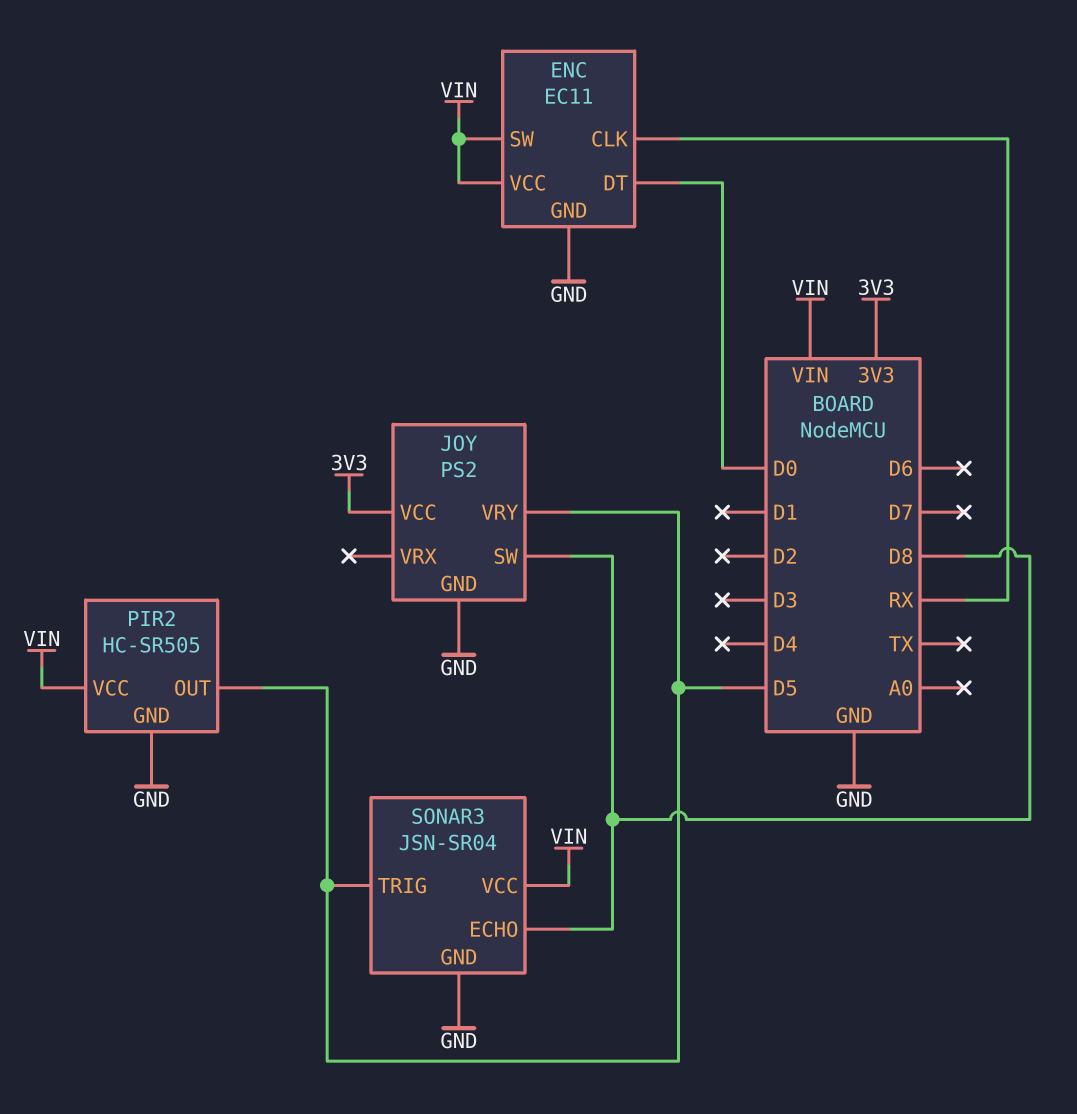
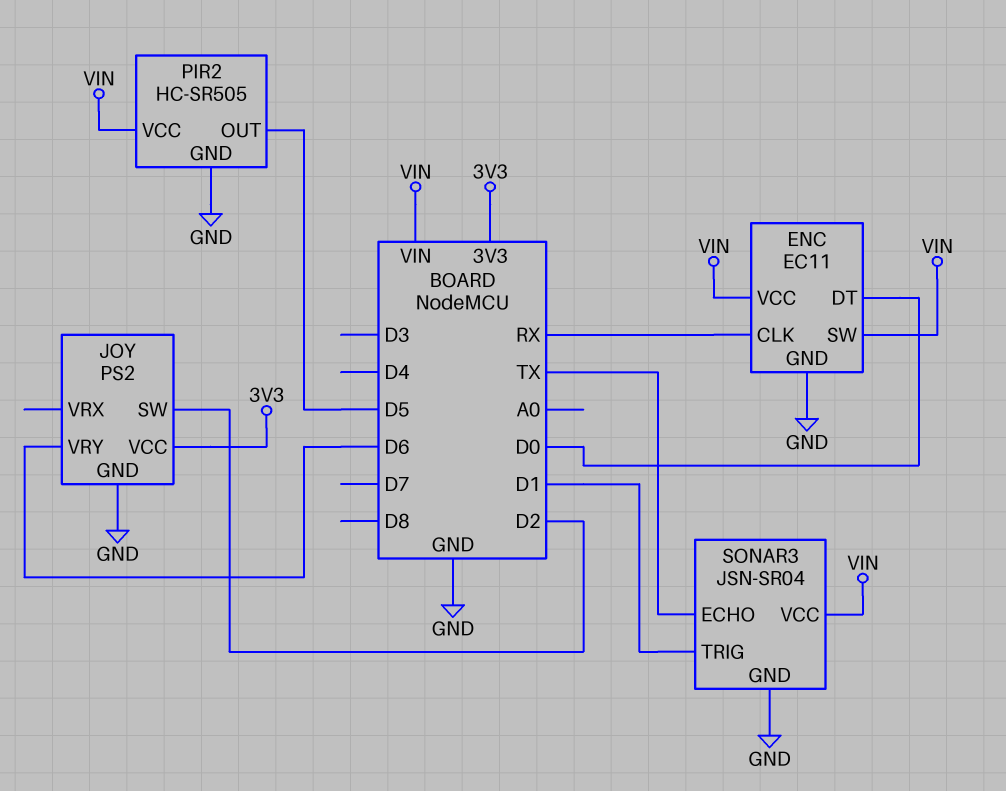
JOY pin SW: D8 -> D2
JOY pin VRY: D5 -> D6
SONAR3 pin ECHO: D8 -> TX
SONAR3 pin TRIG: D5 -> D1

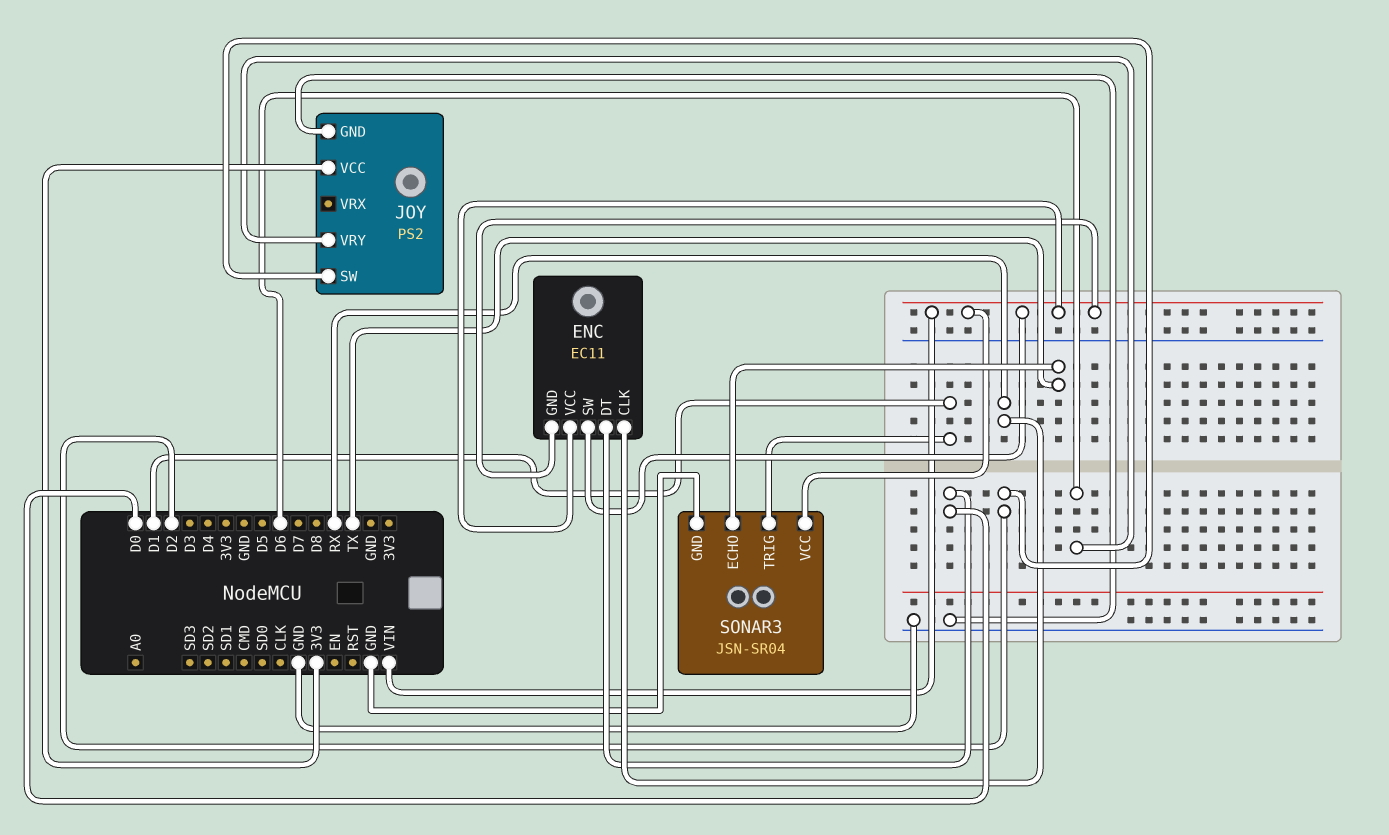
ENC pin GND: GND -> VIN
PIR2: HC-SR505 -> none
PIR2 pin GND: GND -> none
PIR2 pin OUT: D5 -> none
PIR2 pin VCC: VIN -> none

